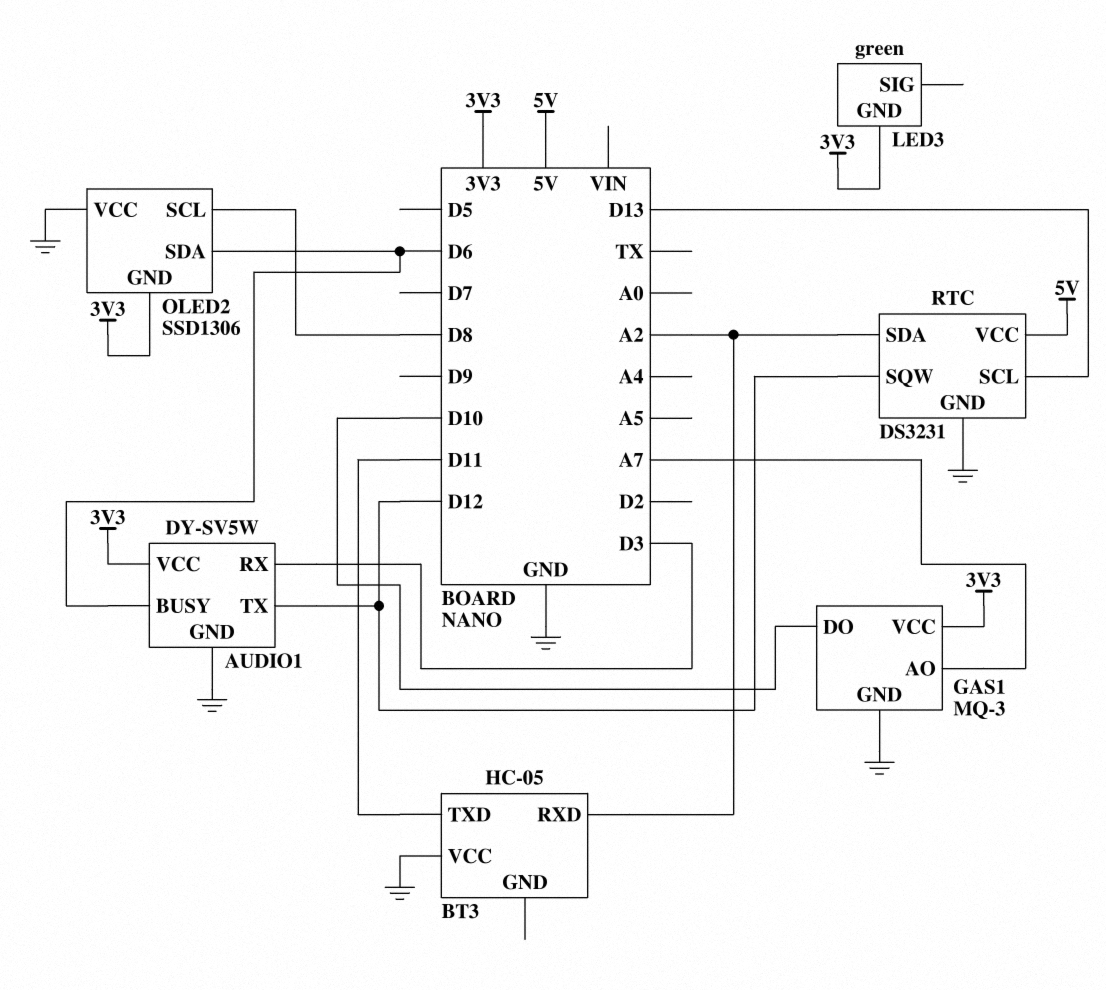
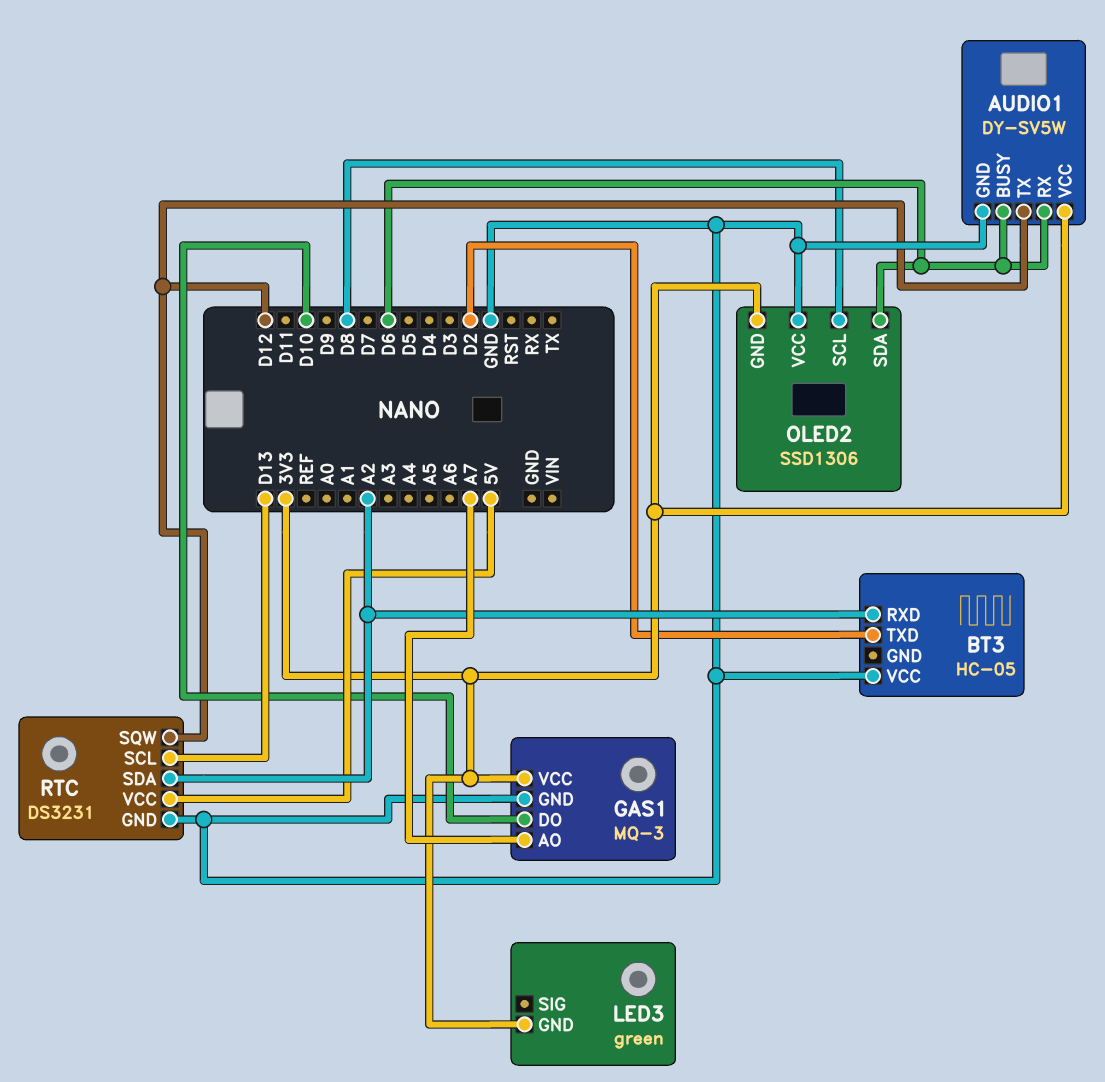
AUDIO1 pin RX: D3 -> D6
BT3 pin TXD: D11 -> D2

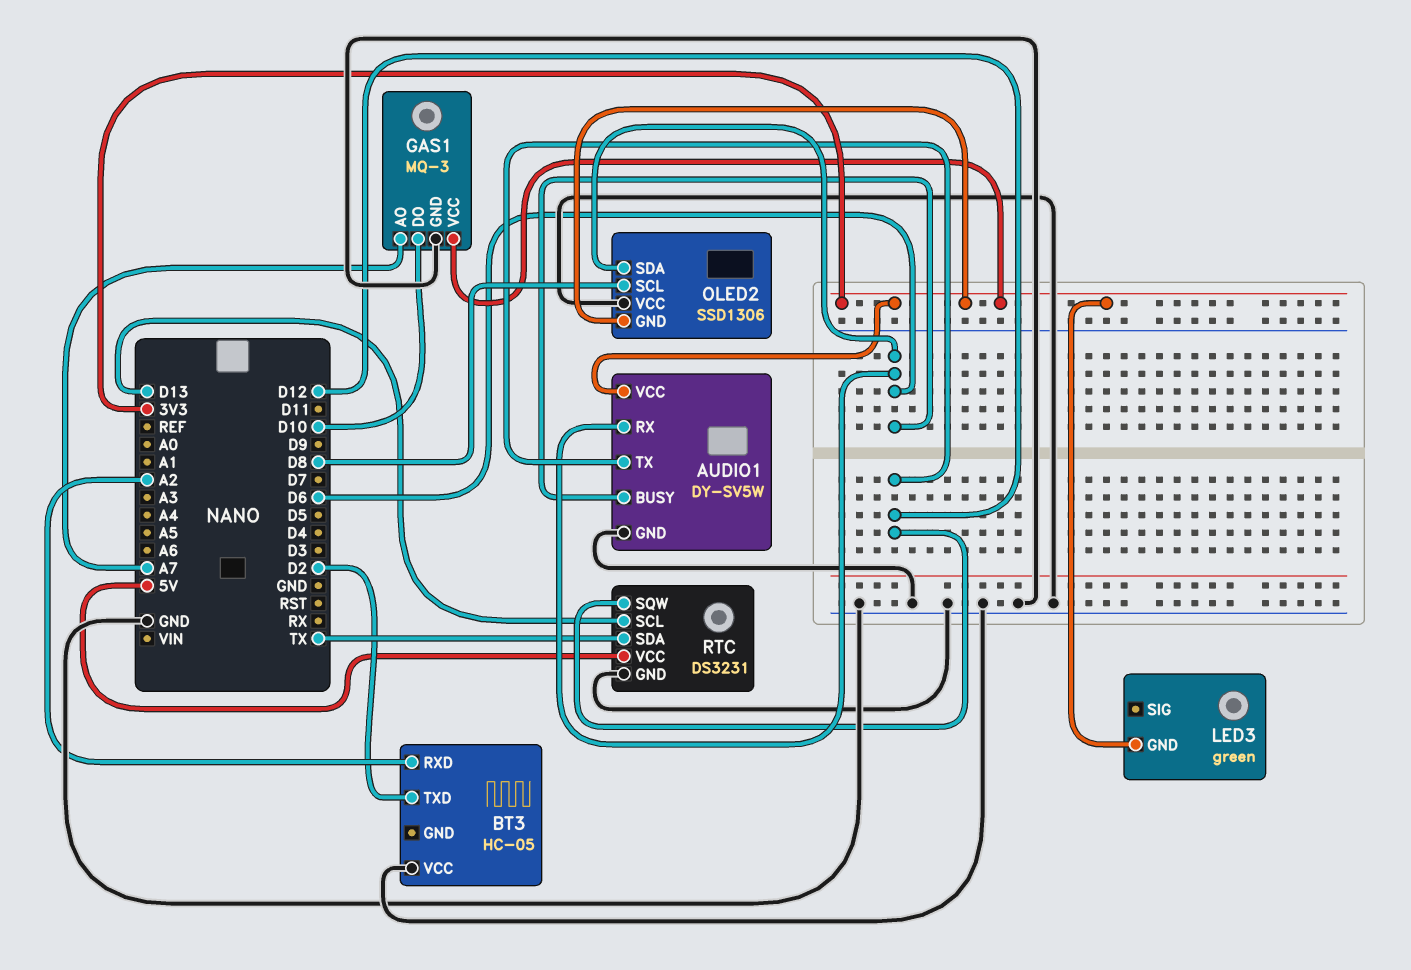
RTC pin SDA: A2 -> TX

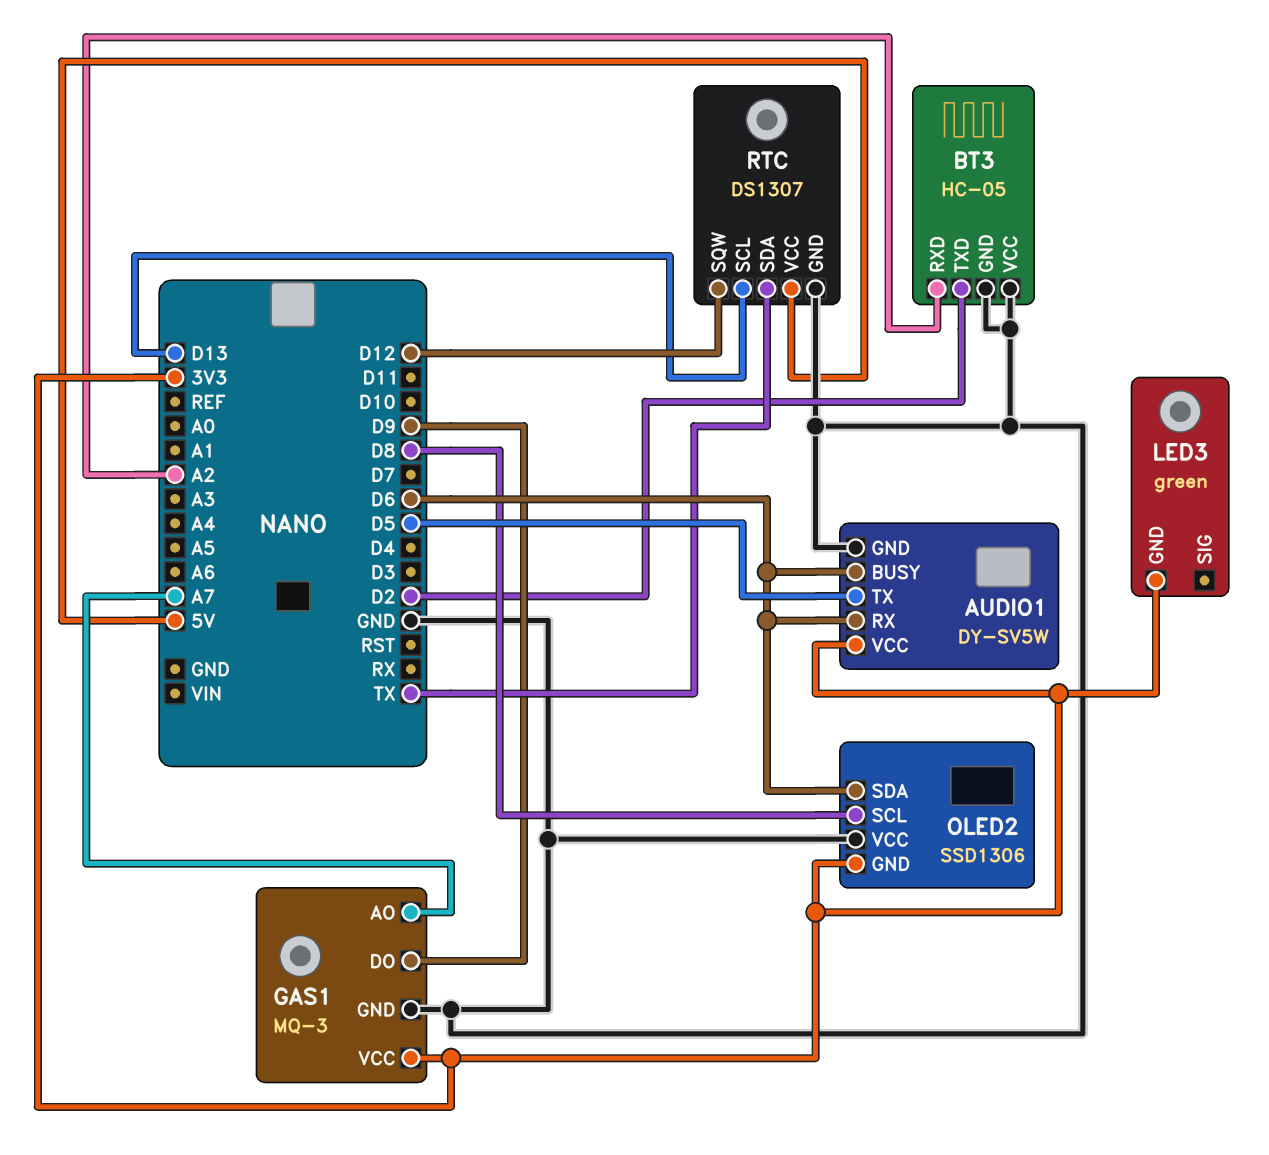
AUDIO1 pin TX: D12 -> D5
BT3 pin GND: none -> GND
GAS1 pin DO: D10 -> D9
RTC: DS3231 -> DS1307

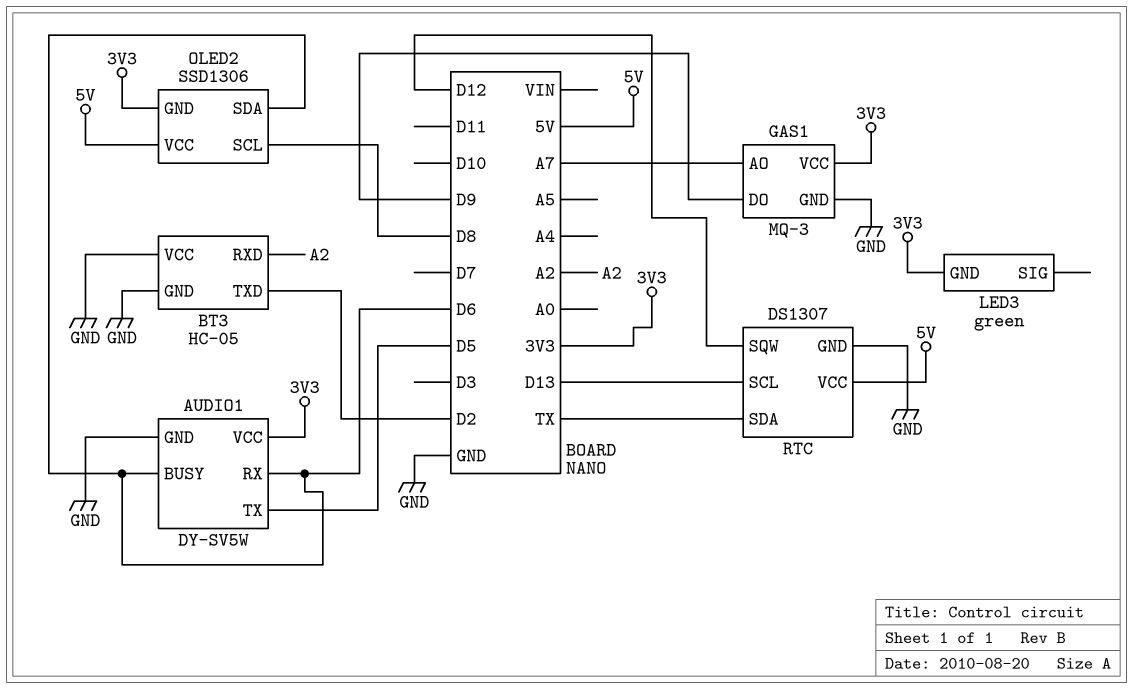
OLED2 pin VCC: GND -> 5V

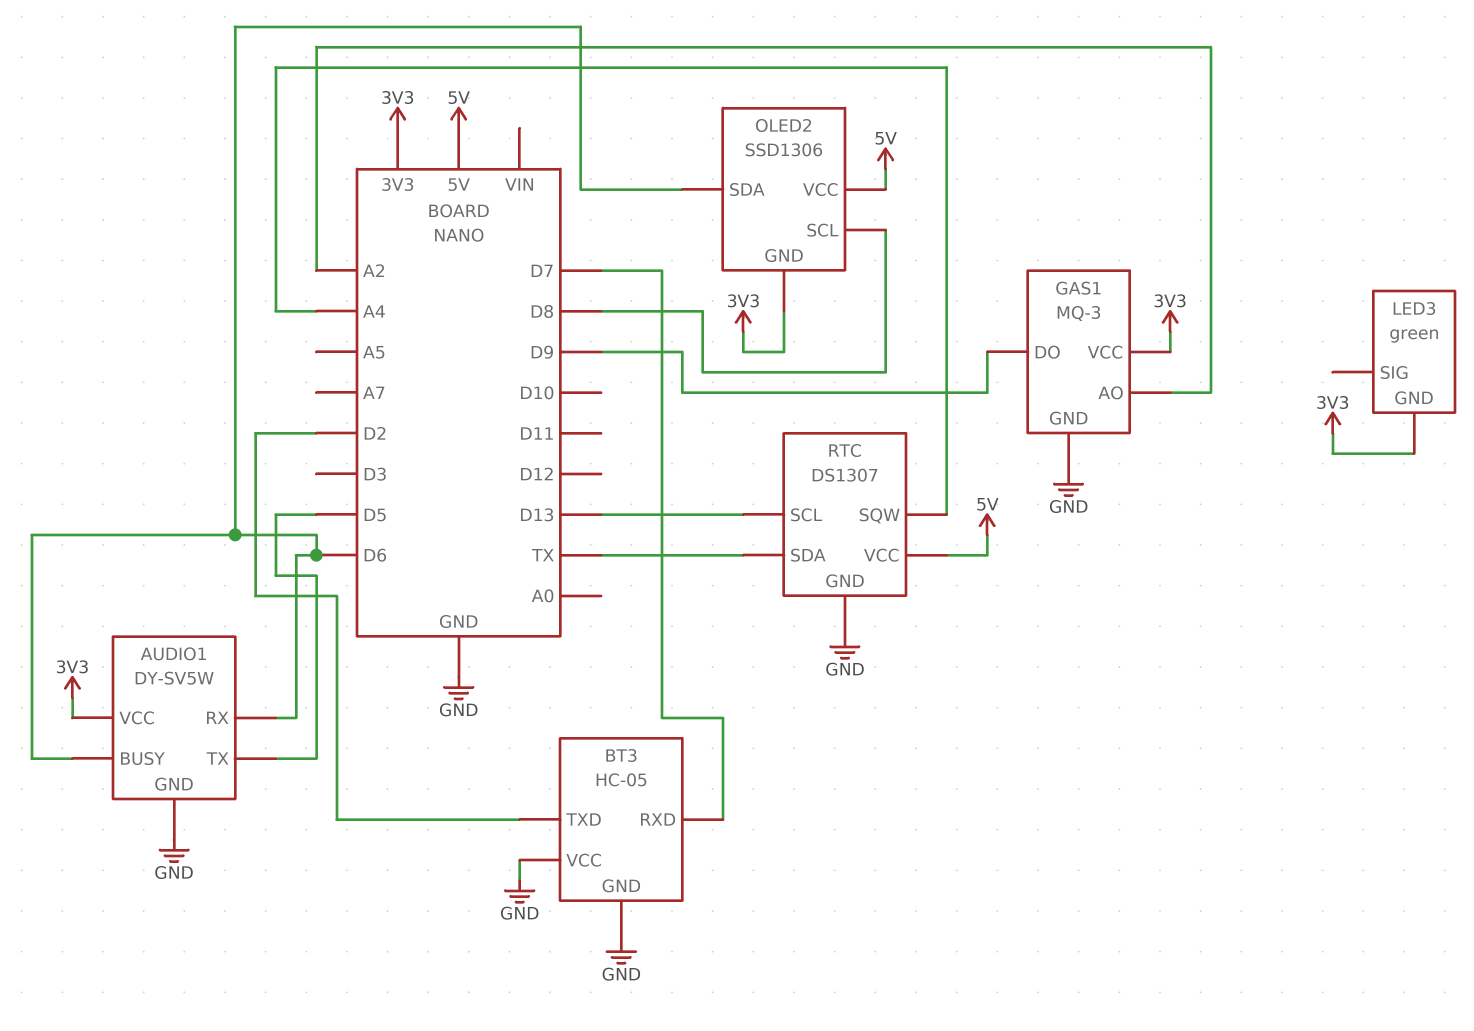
BT3 pin RXD: A2 -> D7
GAS1 pin AO: A7 -> A2
RTC pin SQW: D12 -> A4

